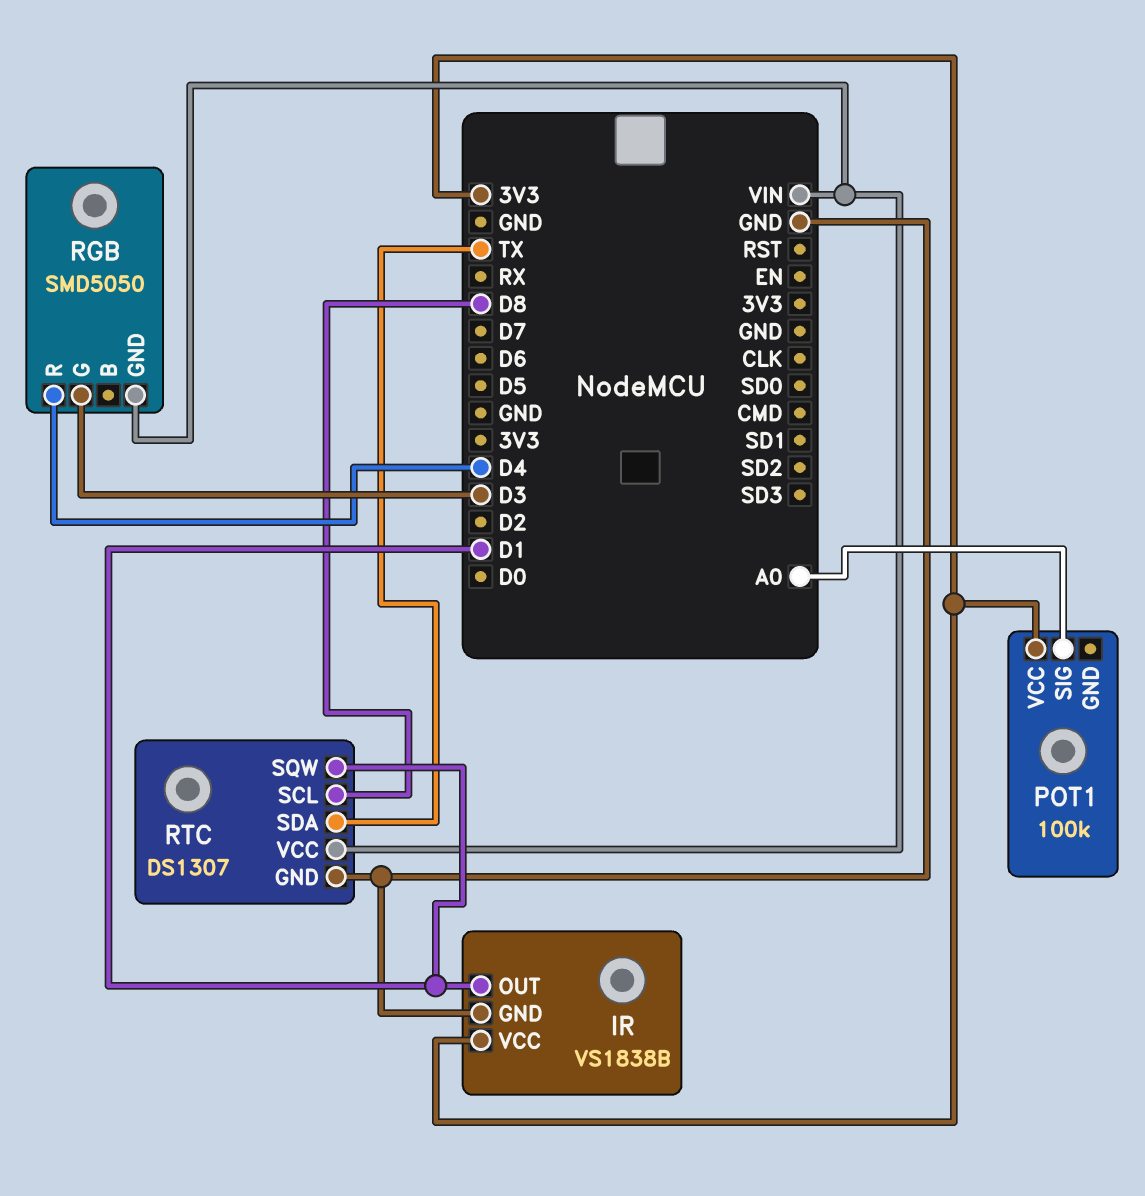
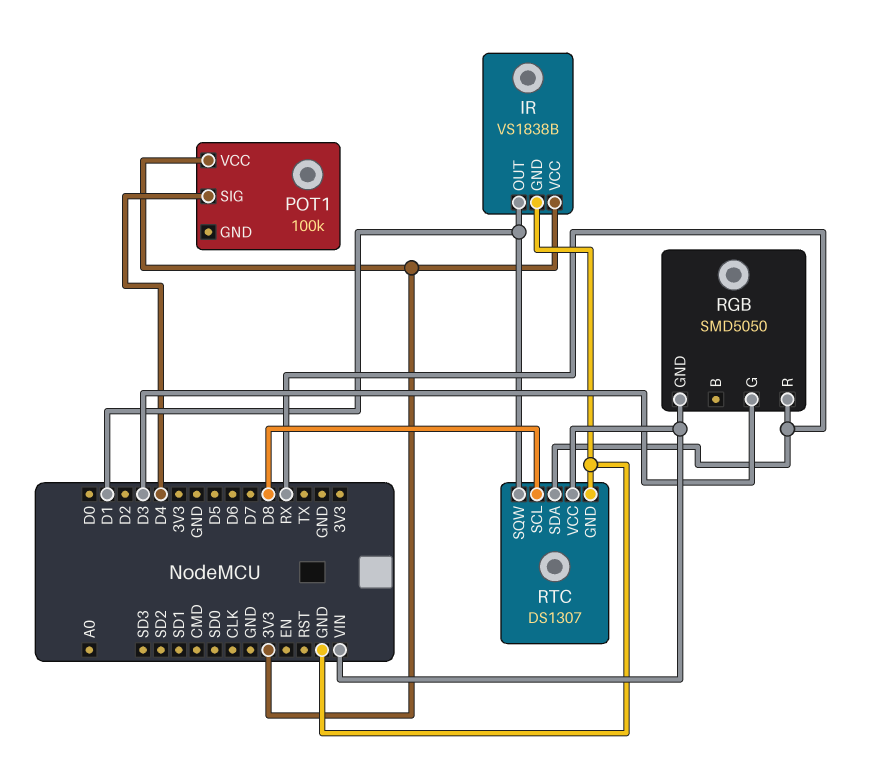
POT1 pin SIG: A0 -> D4
RGB pin R: D4 -> RX
RTC pin SDA: TX -> RX

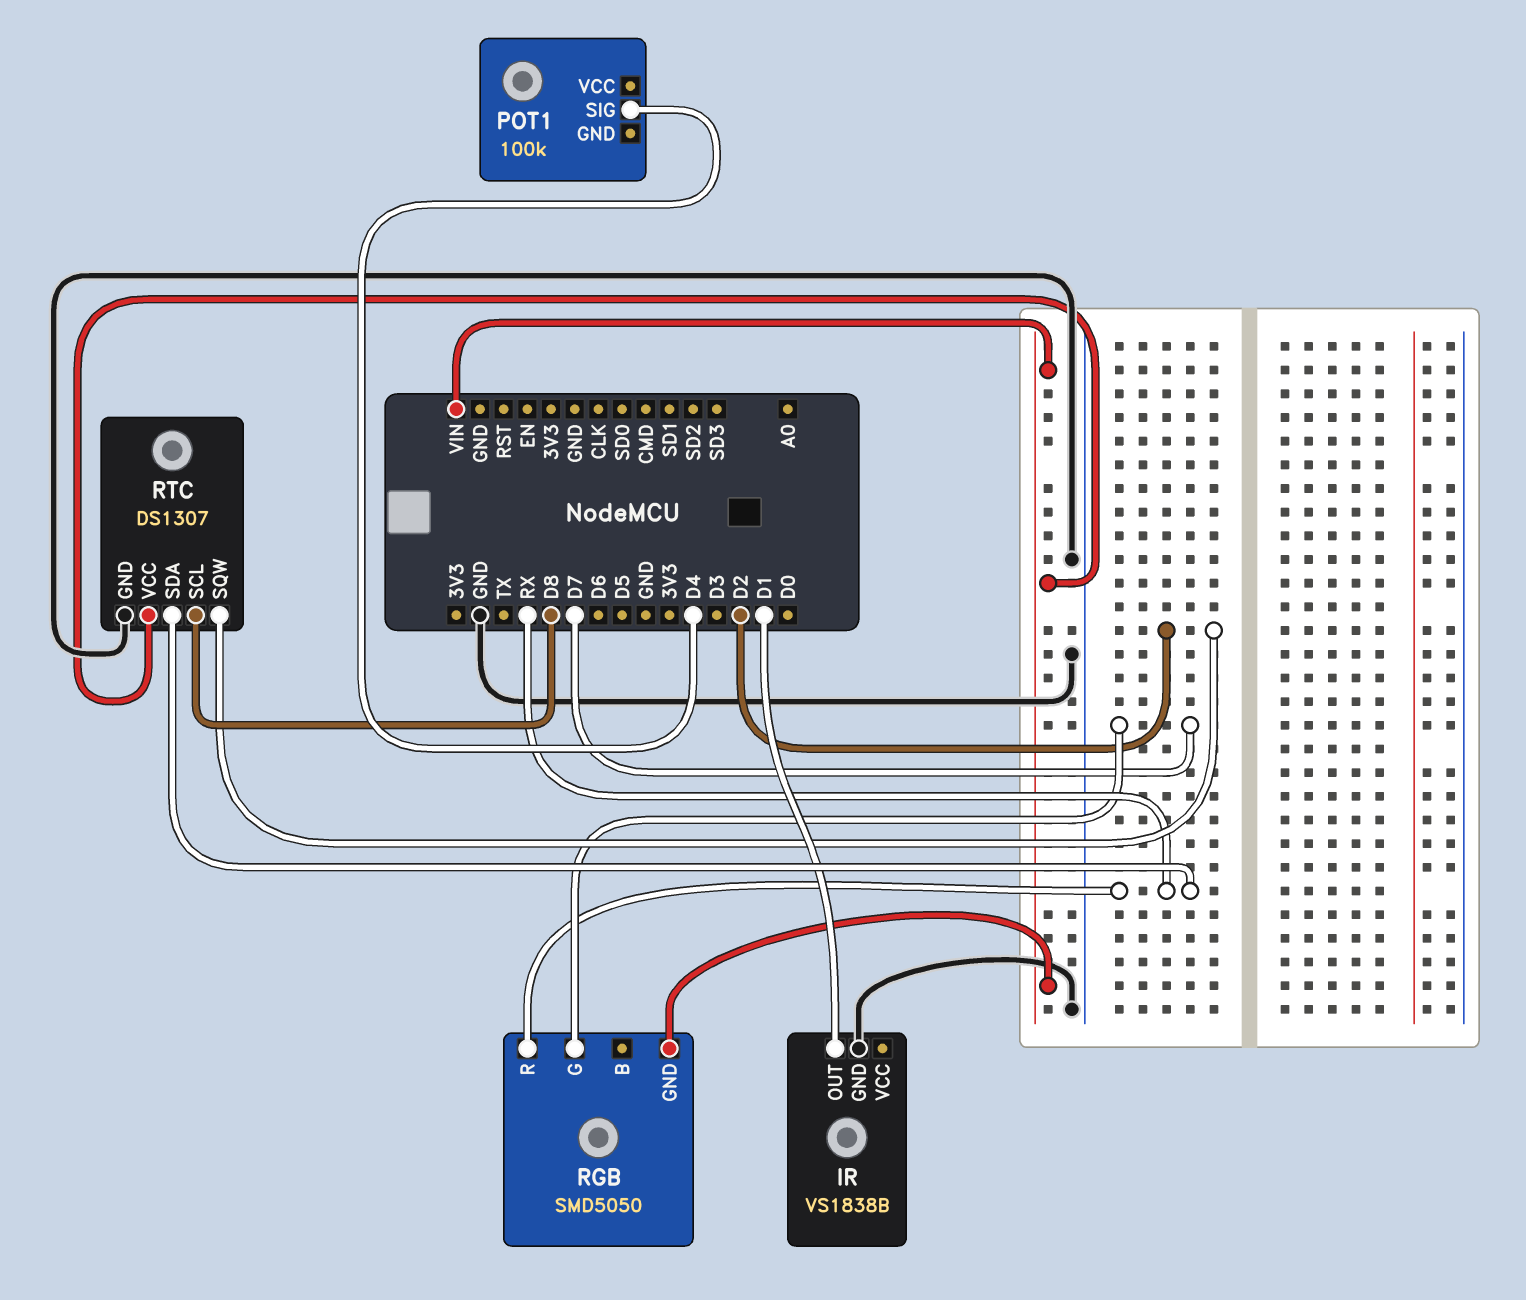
IR pin VCC: 3V3 -> none
POT1 pin VCC: 3V3 -> none
RGB pin G: D3 -> D7
RTC pin SQW: D1 -> D2

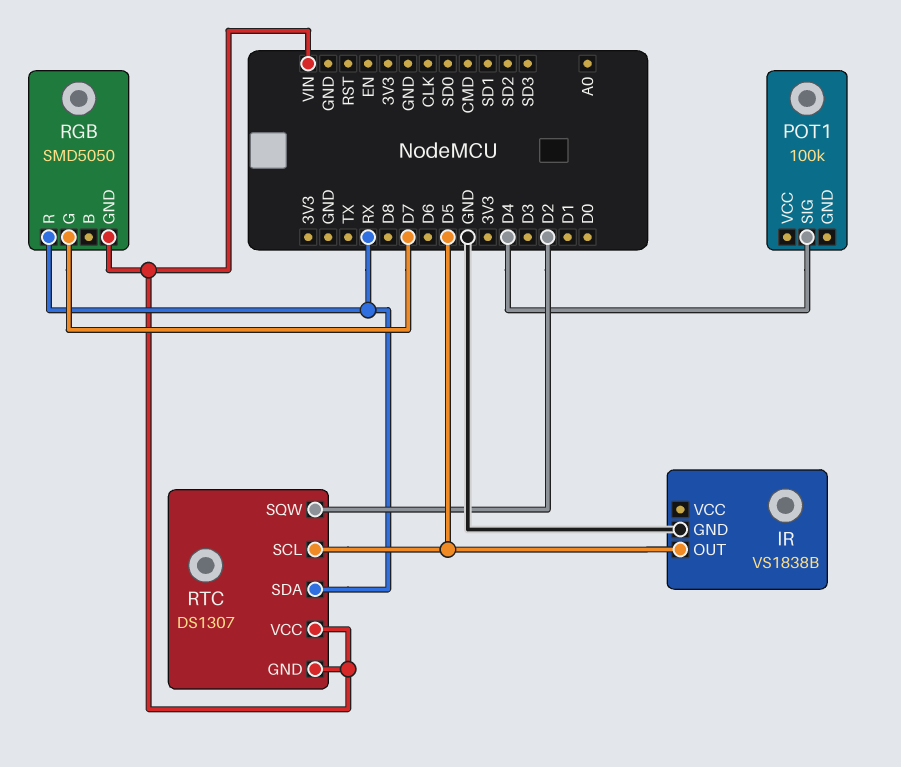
IR pin OUT: D1 -> D5
RTC pin GND: GND -> VIN
RTC pin SCL: D8 -> D5

